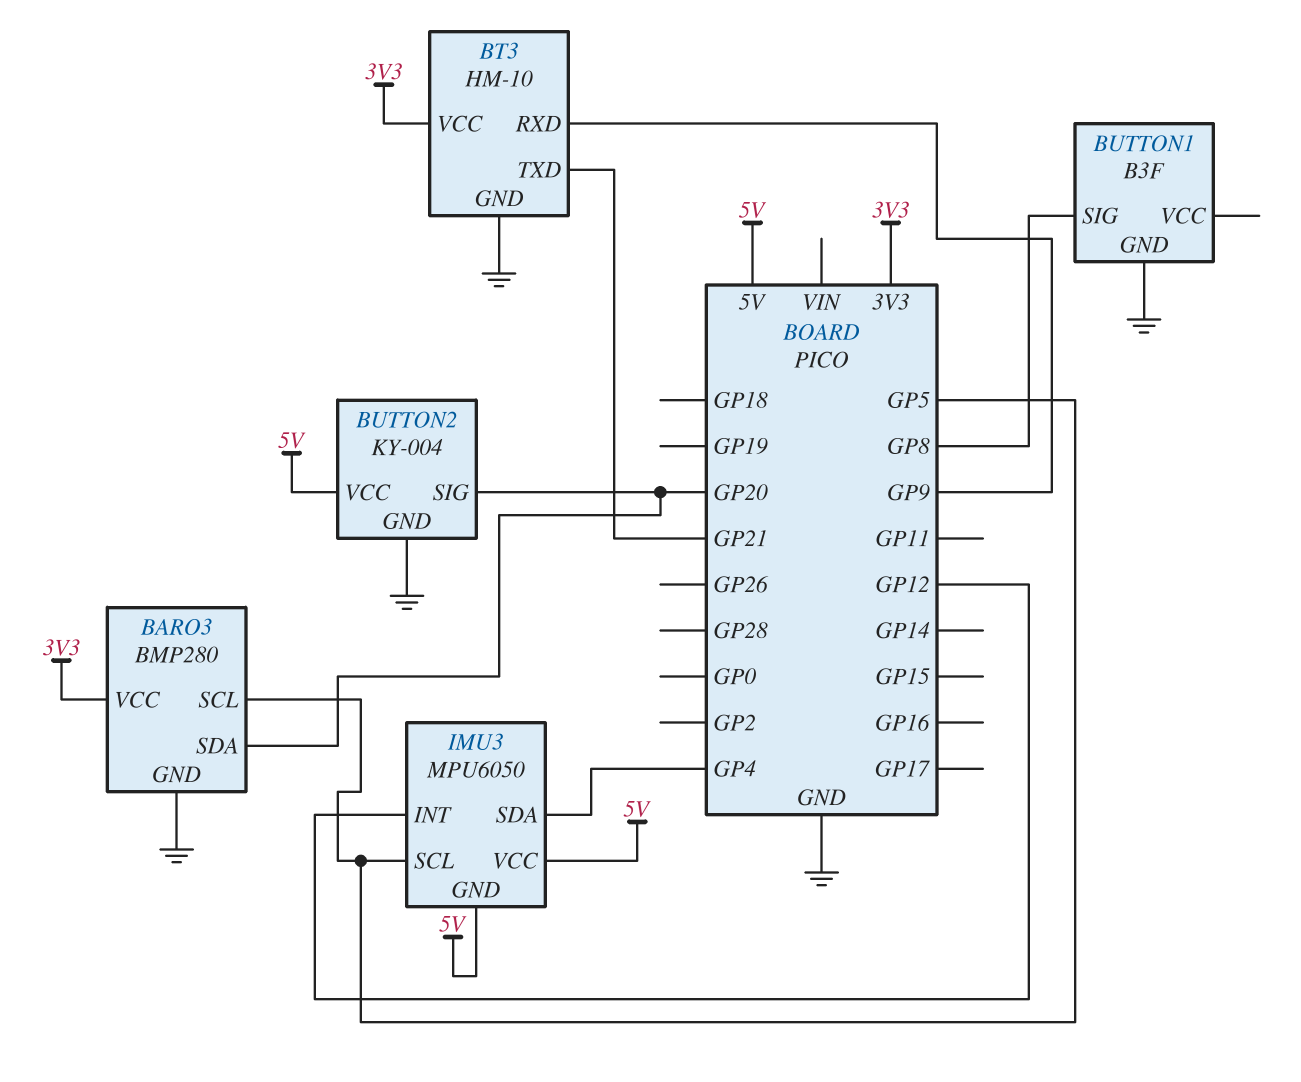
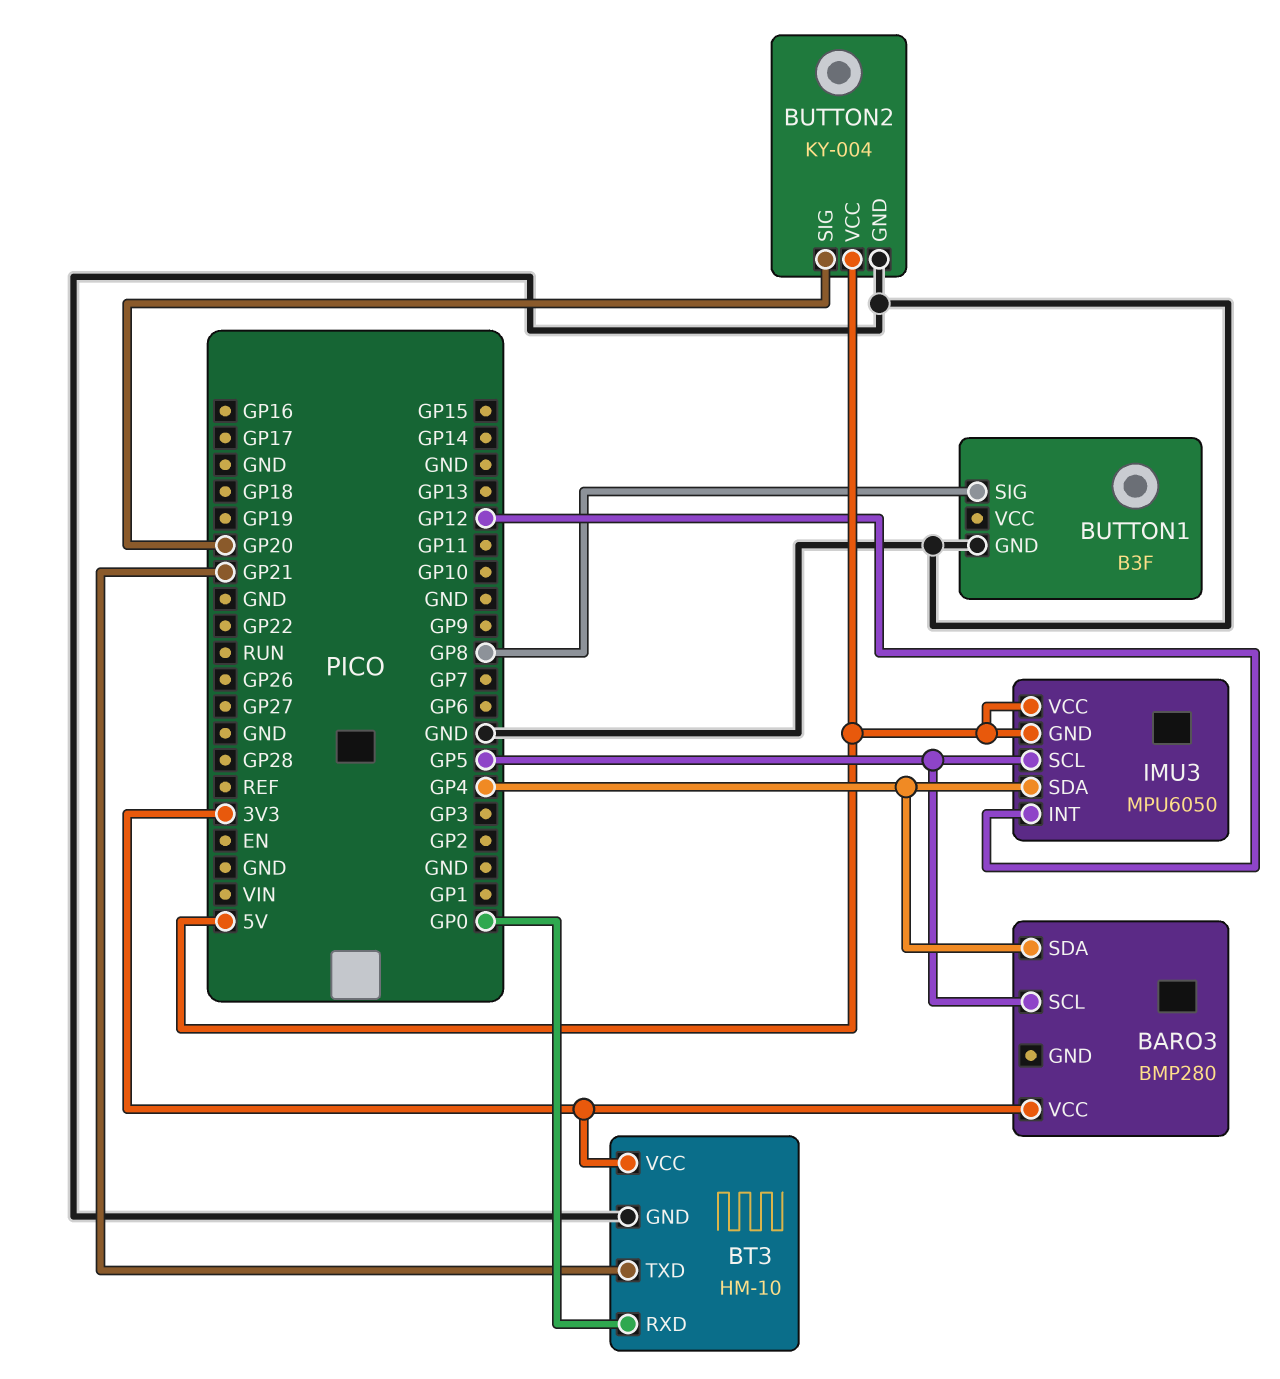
BARO3 pin GND: GND -> none
BARO3 pin SDA: GP20 -> GP4
BT3 pin RXD: GP9 -> GP0

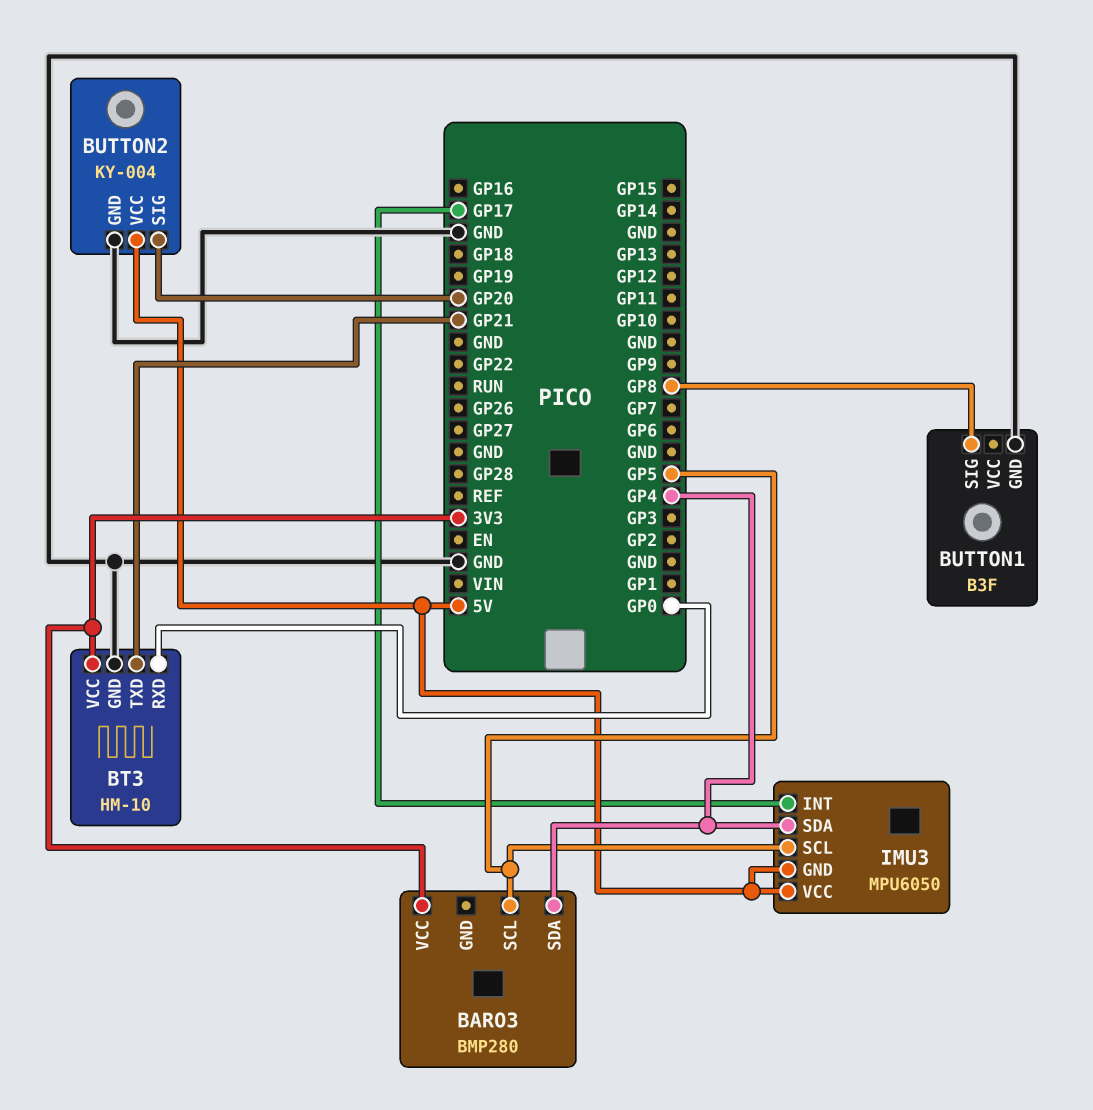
IMU3 pin INT: GP12 -> GP17

